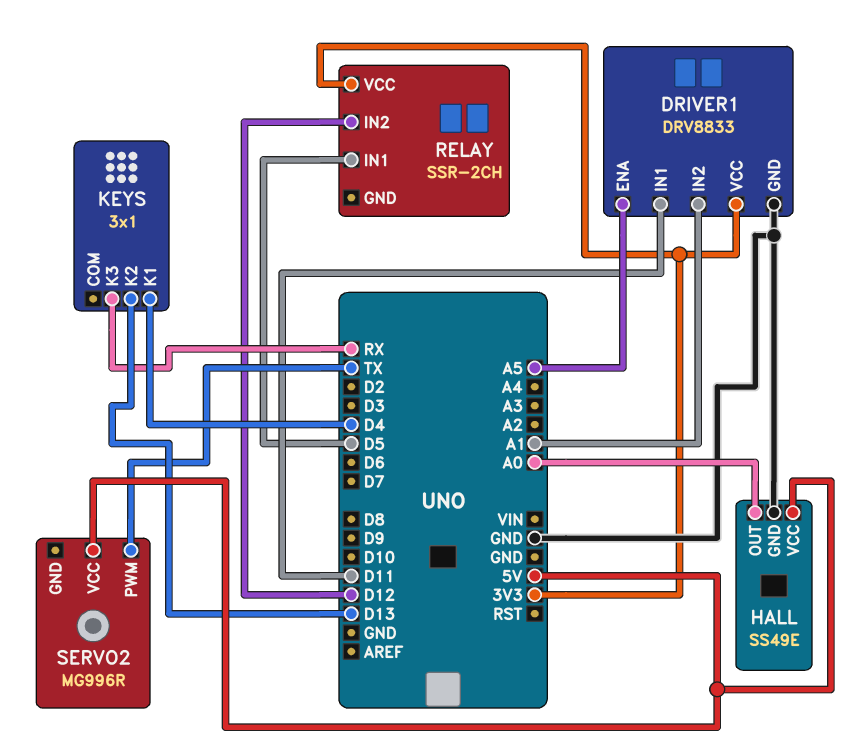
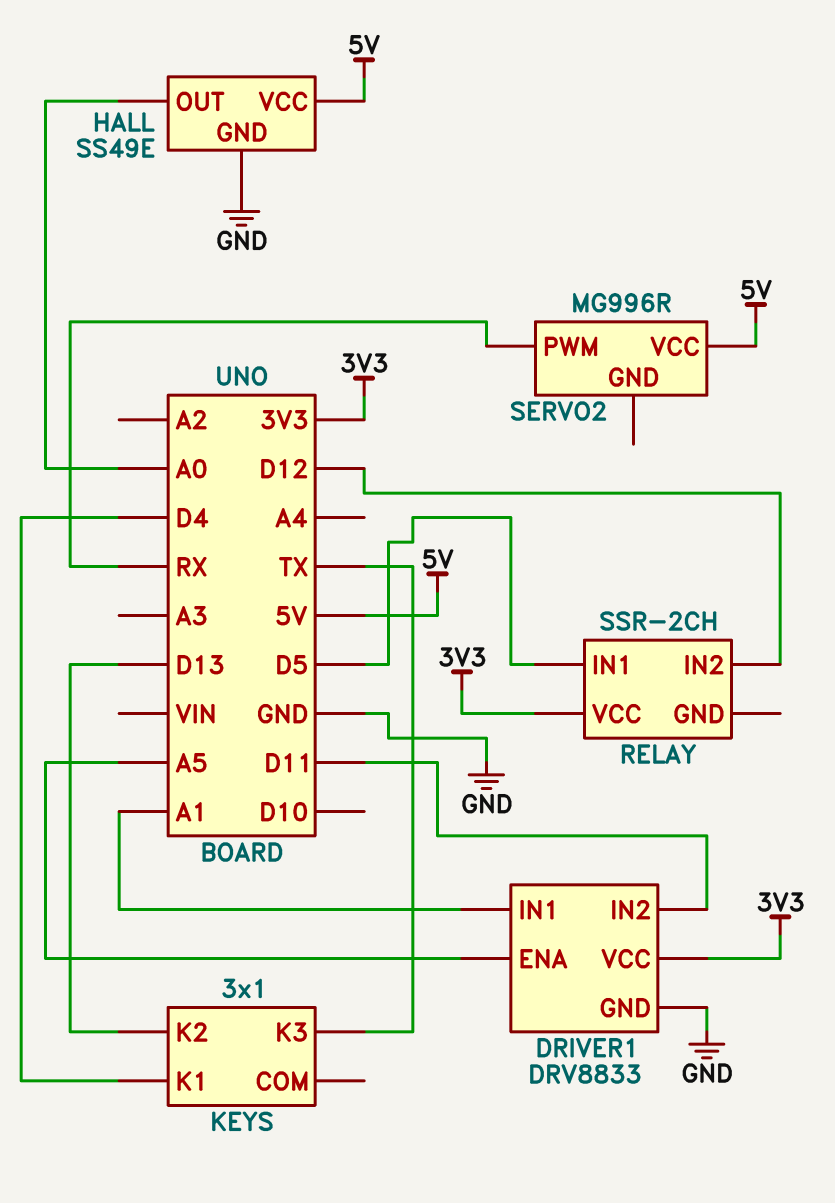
DRIVER1 pin IN1: D11 -> A1
DRIVER1 pin IN2: A1 -> D11
KEYS pin K3: RX -> TX
SERVO2 pin PWM: TX -> RX

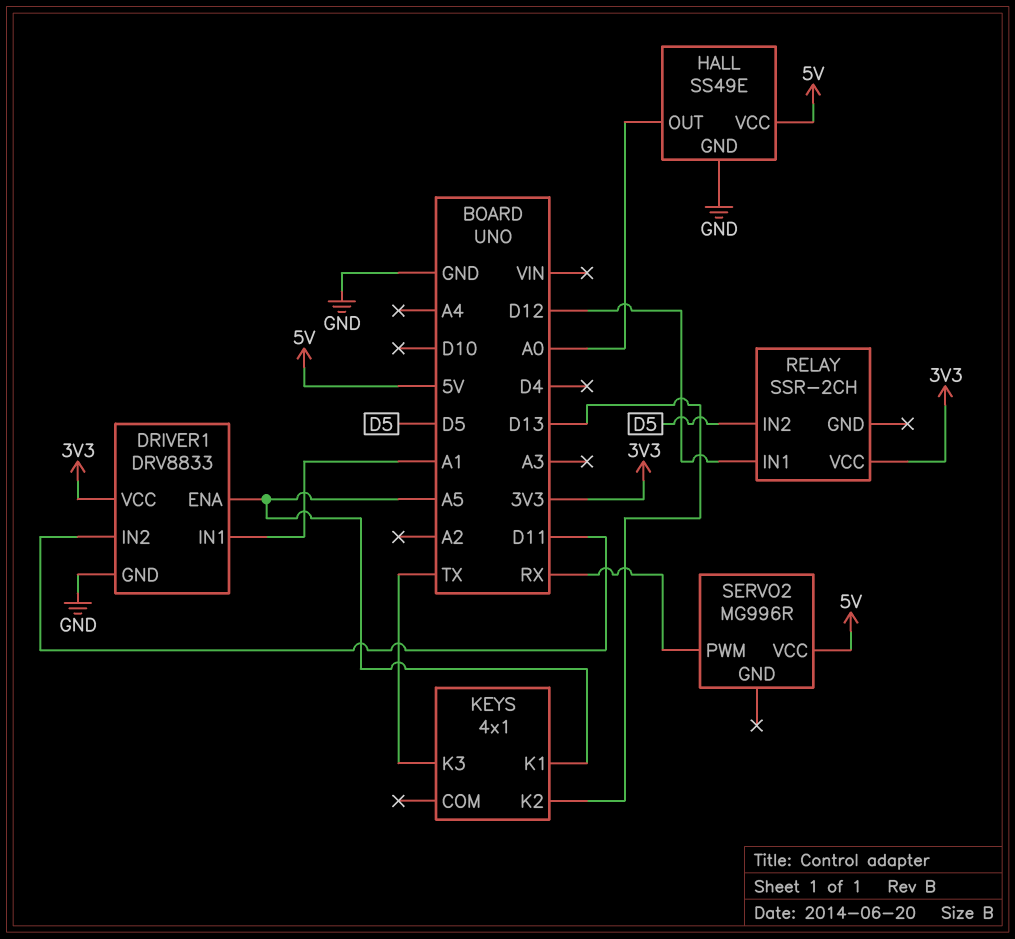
KEYS: 3x1 -> 4x1
KEYS pin K1: D4 -> A5
RELAY pin IN1: D5 -> D12
RELAY pin IN2: D12 -> D5

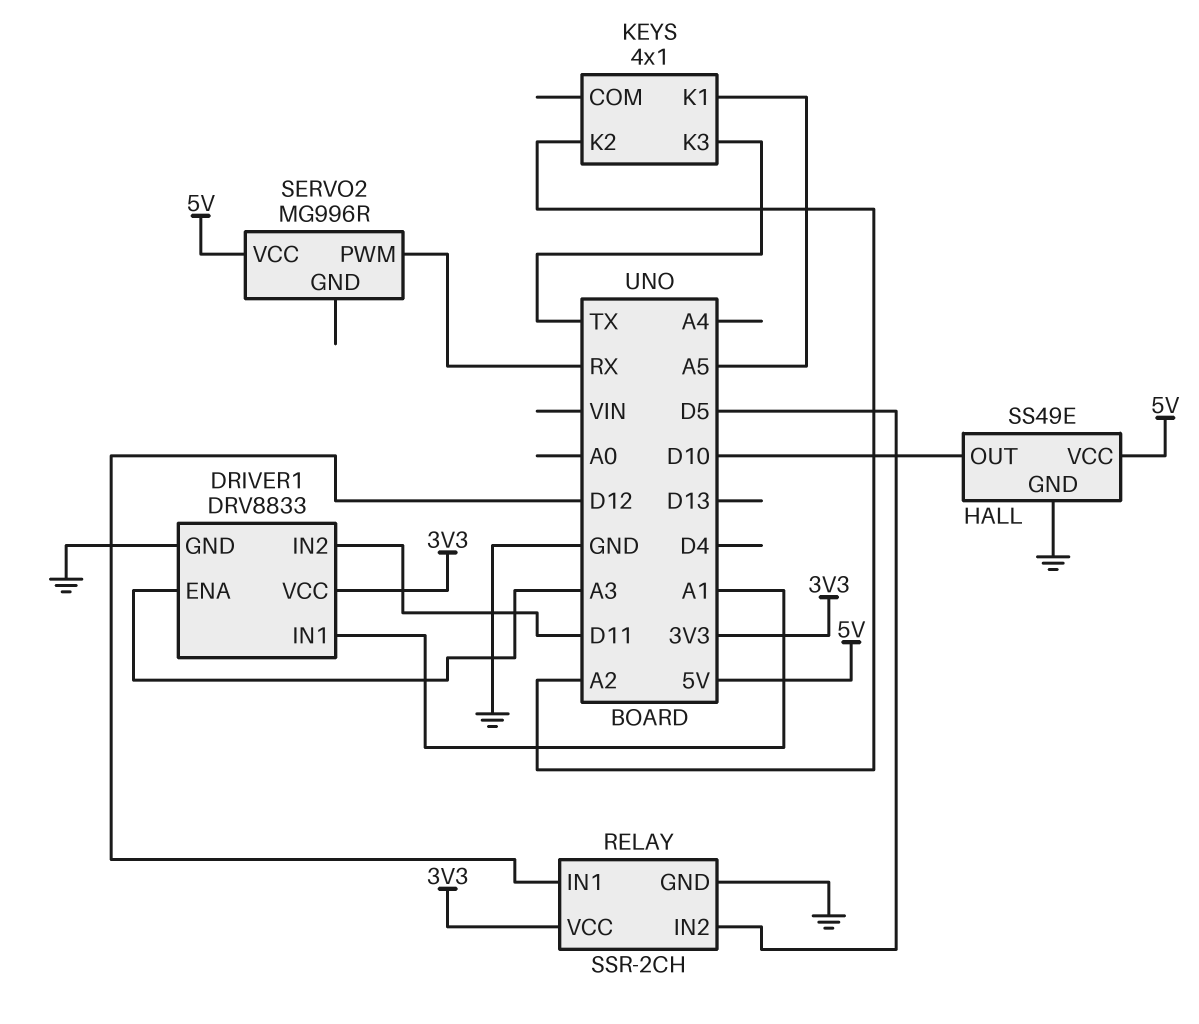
DRIVER1 pin ENA: A5 -> A3
HALL pin OUT: A0 -> D10
KEYS pin K2: D13 -> A2
RELAY pin GND: none -> GND

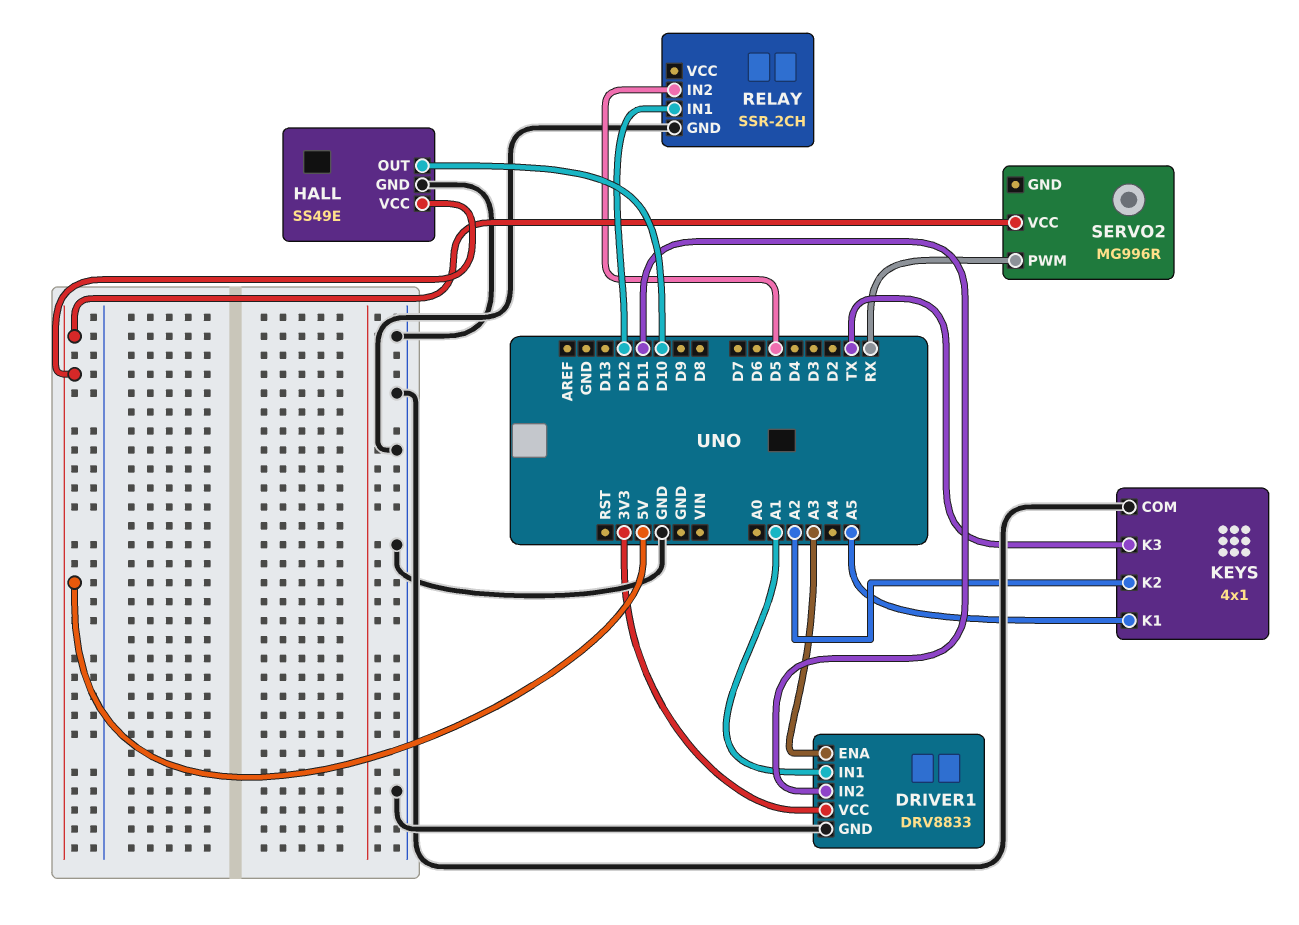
KEYS pin COM: none -> GND
RELAY pin VCC: 3V3 -> none

